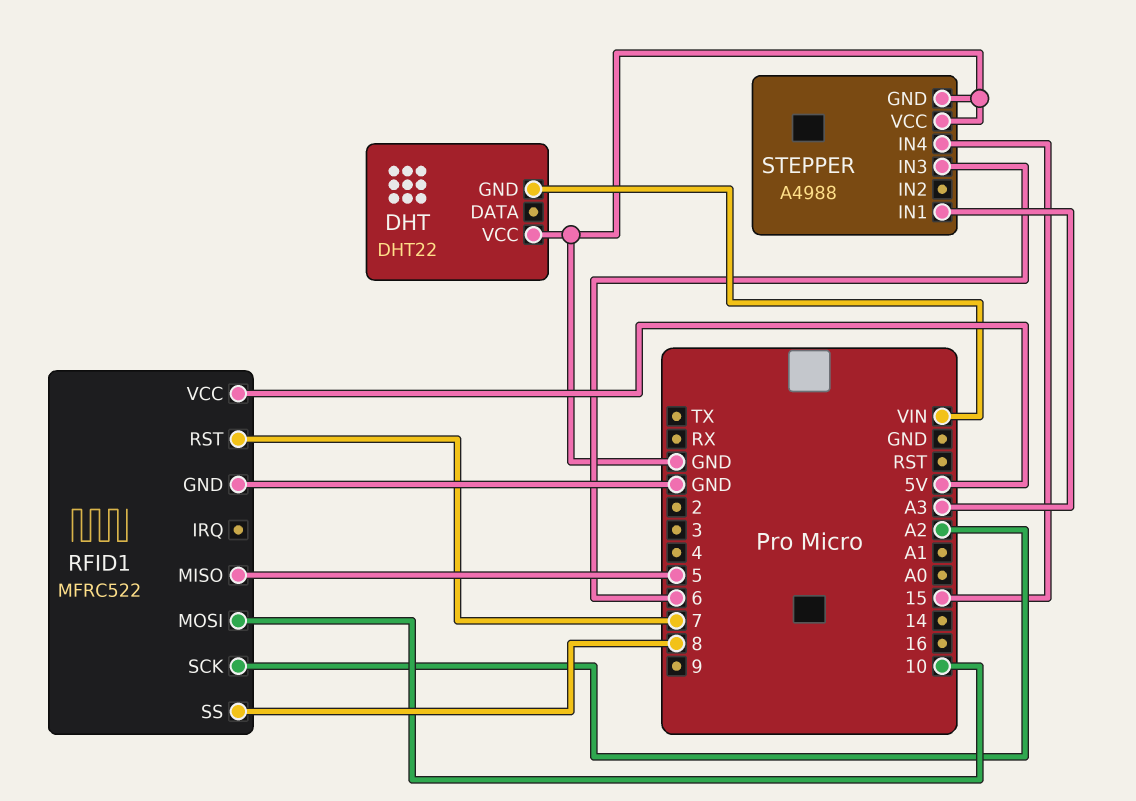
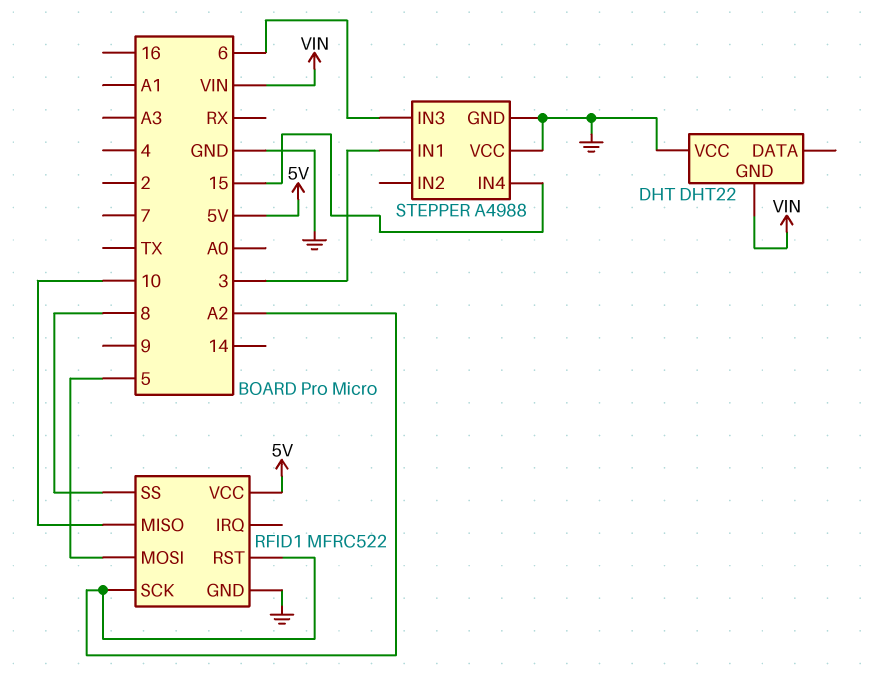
RFID1 pin MISO: 5 -> 10
RFID1 pin MOSI: 10 -> 5
RFID1 pin RST: 7 -> A2
STEPPER pin IN1: A3 -> 3

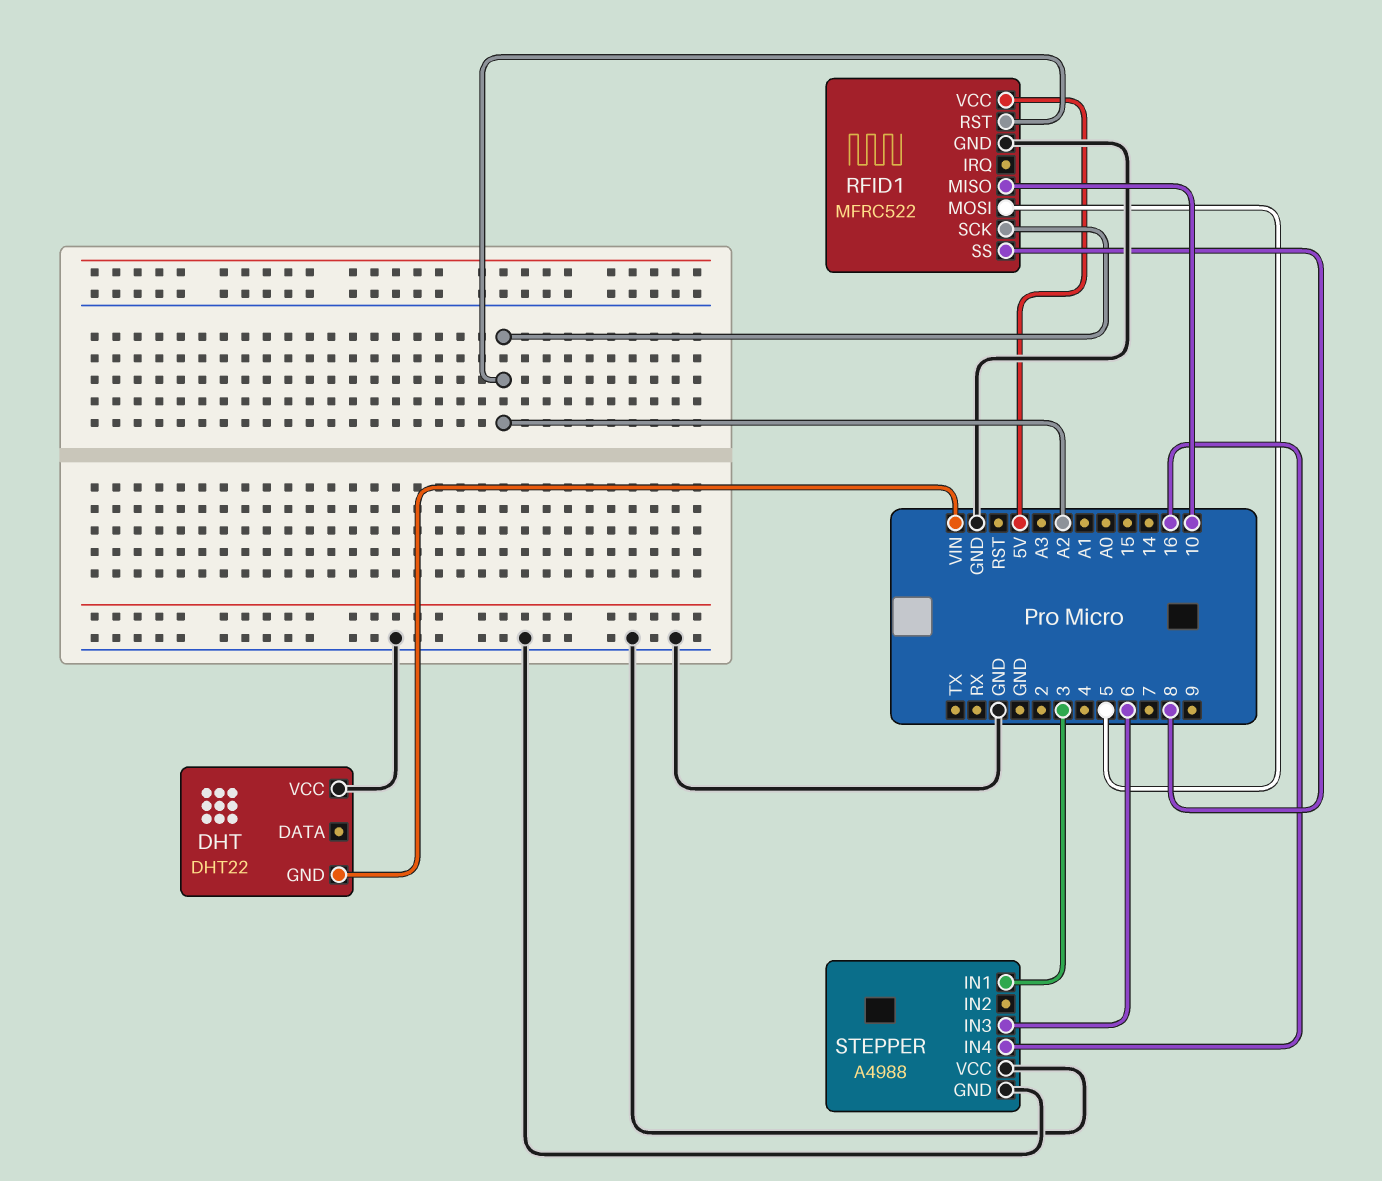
STEPPER pin IN4: 15 -> 16

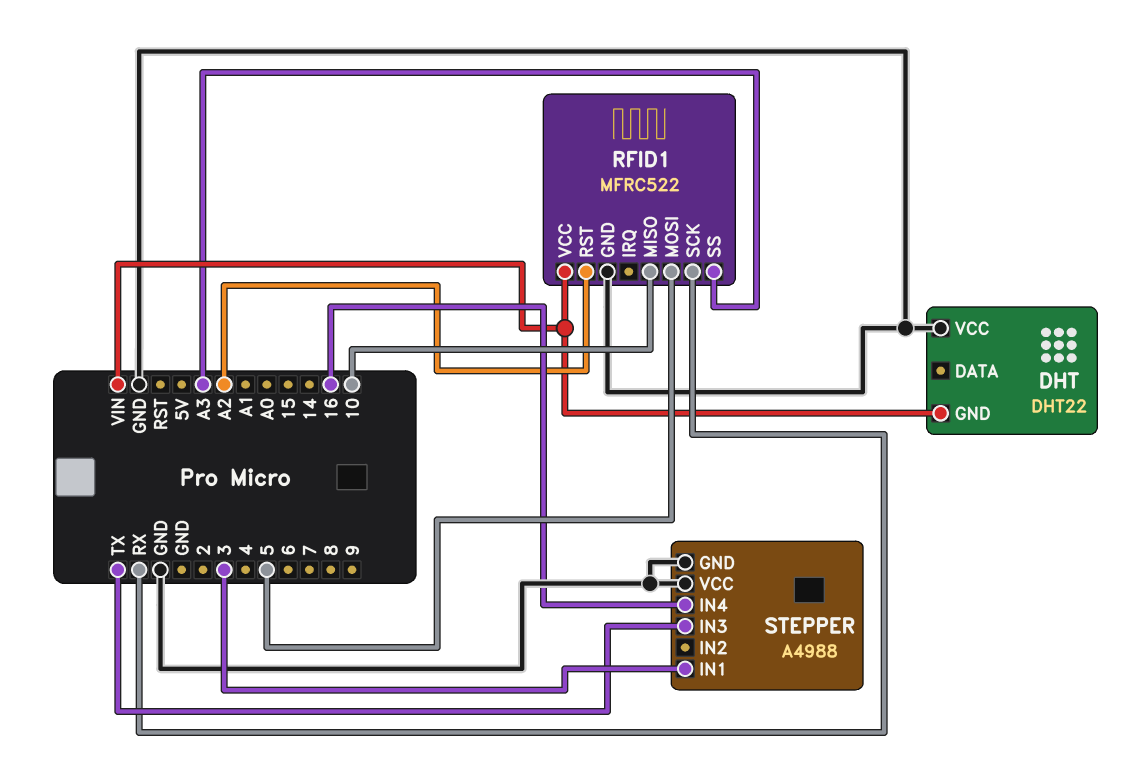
RFID1 pin SCK: A2 -> RX
RFID1 pin SS: 8 -> A3
RFID1 pin VCC: 5V -> VIN
STEPPER pin IN3: 6 -> TX

